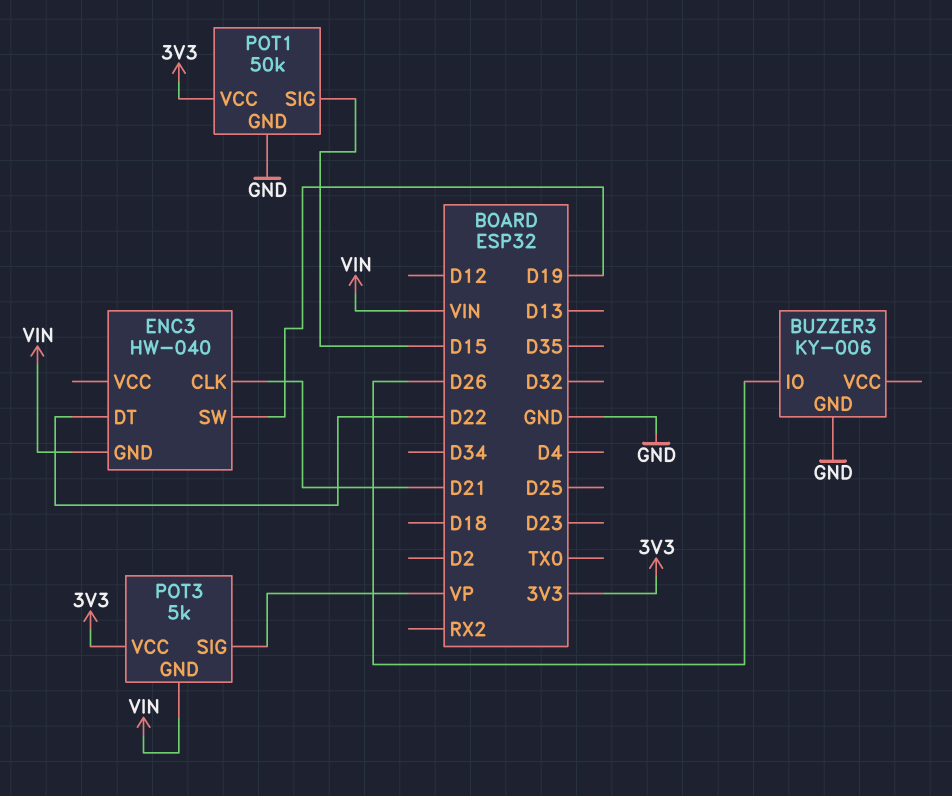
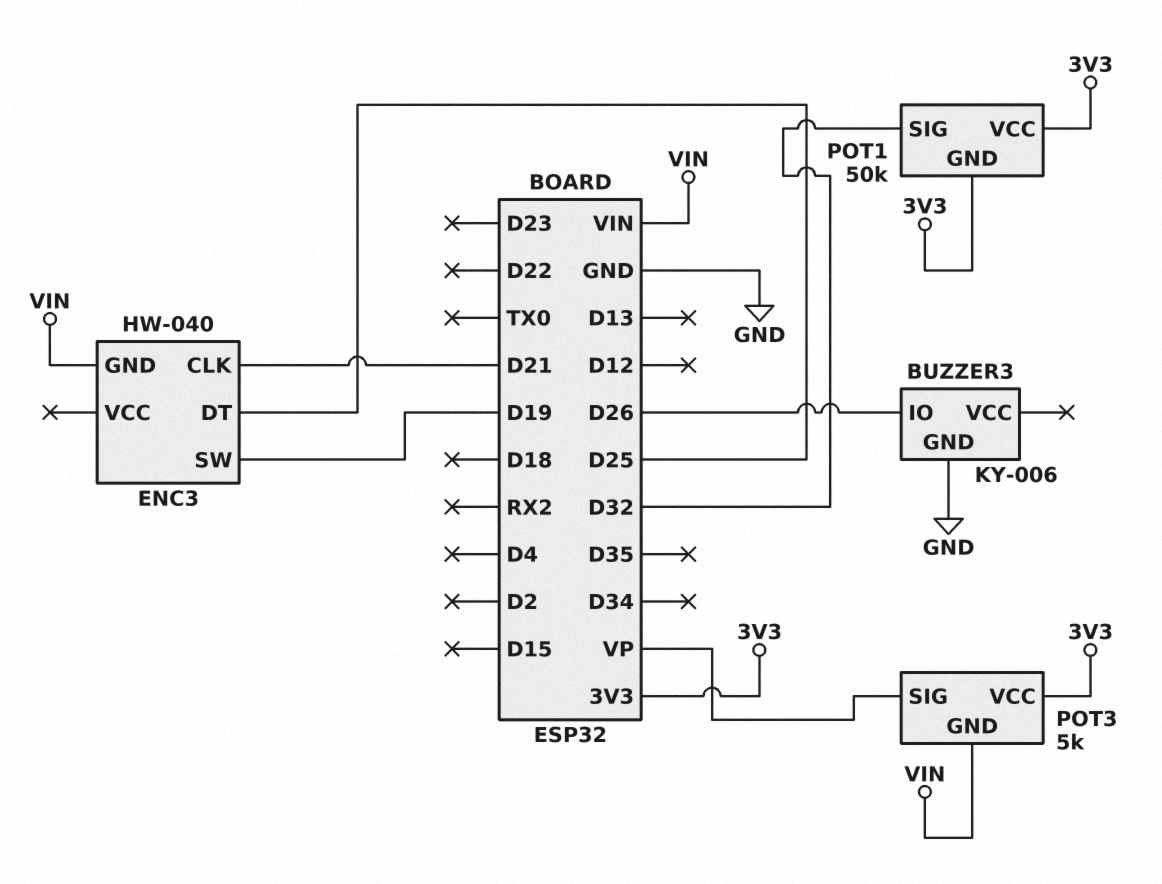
ENC3 pin DT: D22 -> D25
POT1 pin GND: GND -> 3V3
POT1 pin SIG: D15 -> D32

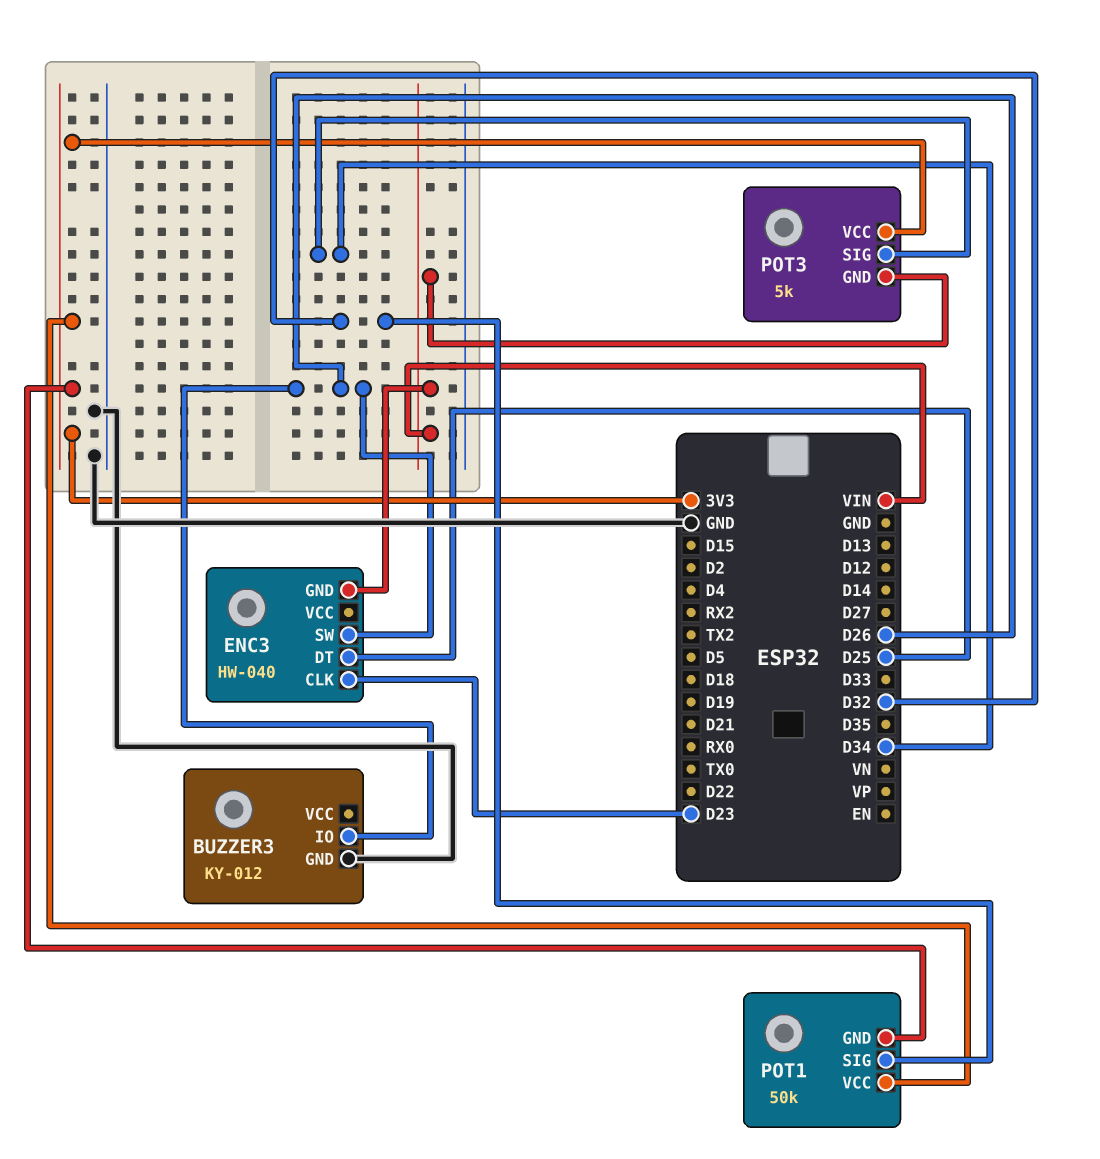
BUZZER3: KY-006 -> KY-012
ENC3 pin CLK: D21 -> D23
ENC3 pin SW: D19 -> D26
POT3 pin SIG: VP -> D34

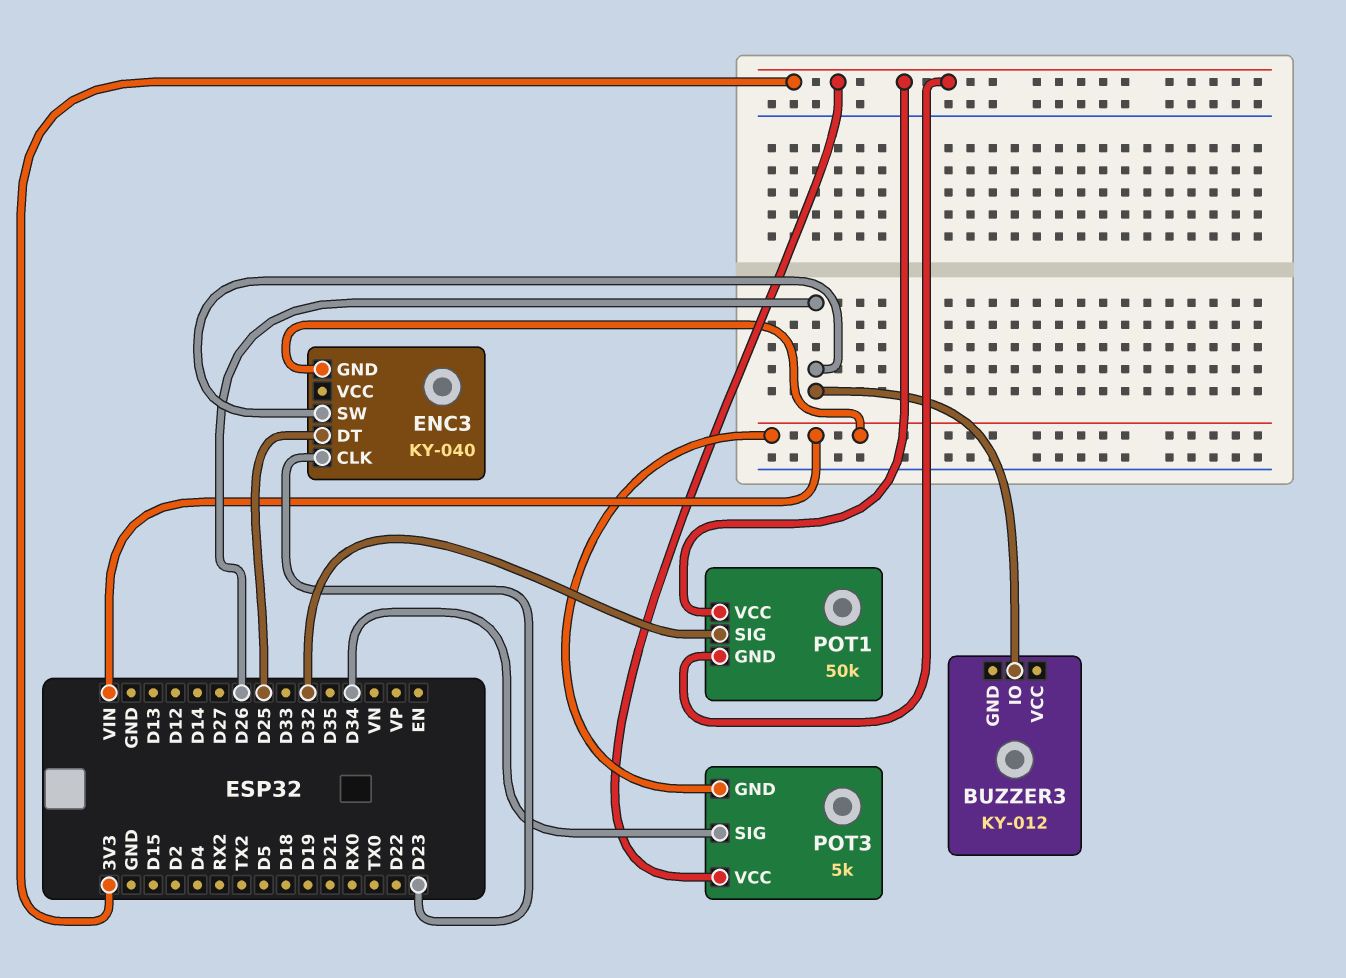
BUZZER3 pin GND: GND -> none
ENC3: HW-040 -> KY-040

